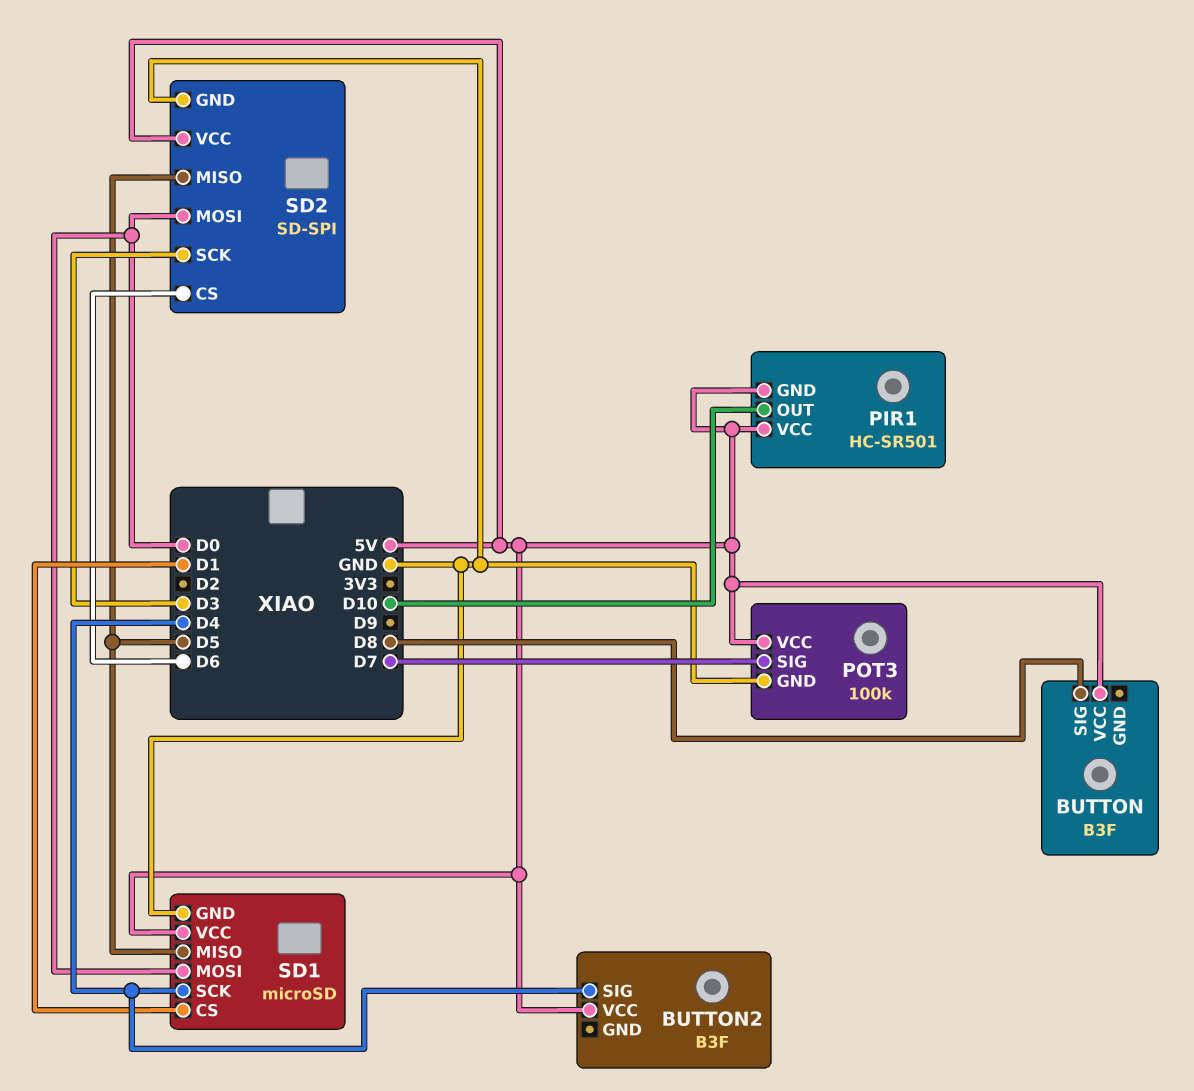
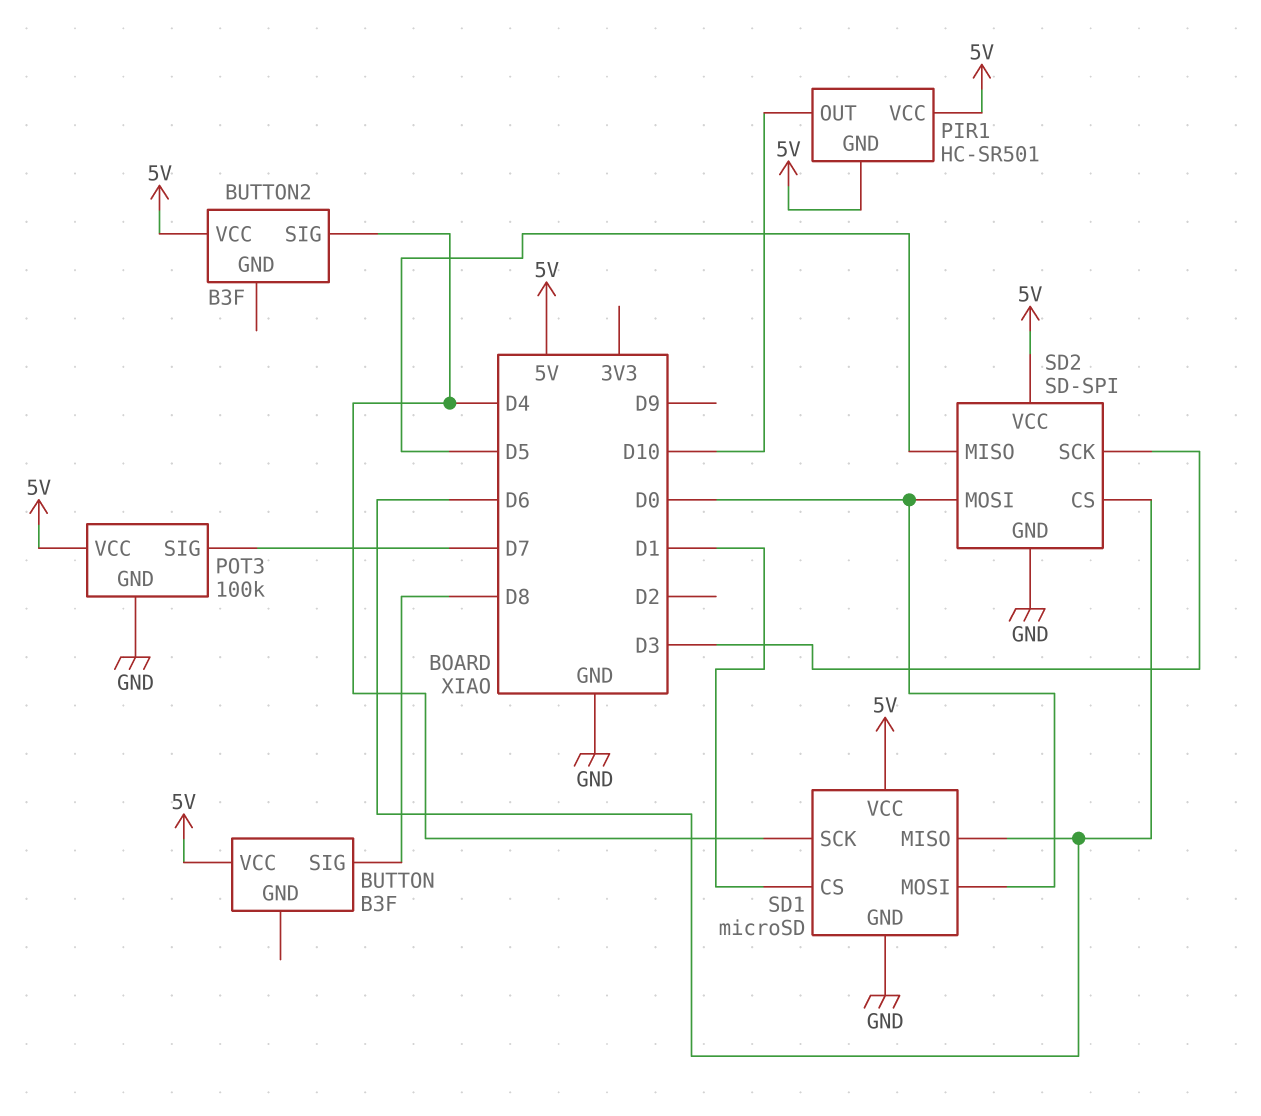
SD1 pin MISO: D5 -> D6

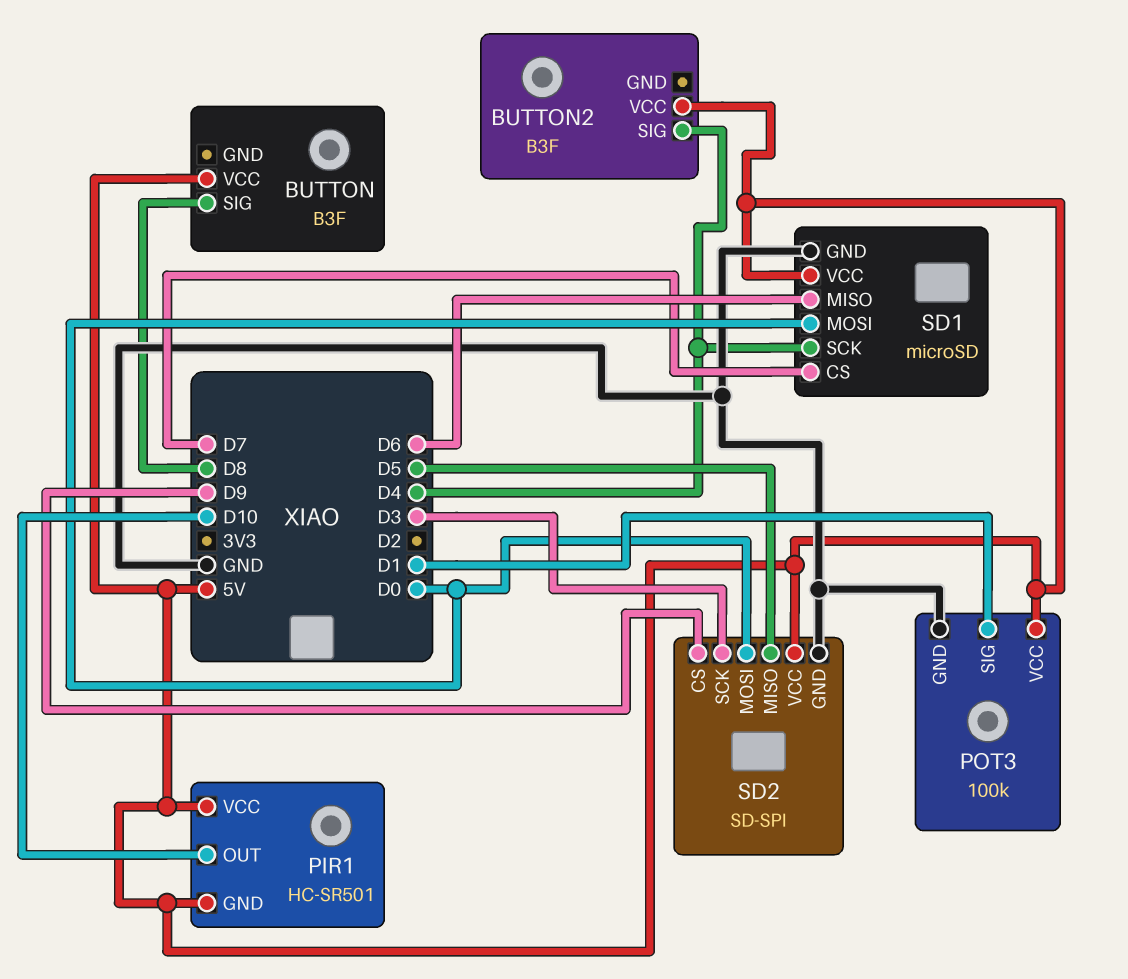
POT3 pin SIG: D7 -> D1
SD1 pin CS: D1 -> D7
SD2 pin CS: D6 -> D9

